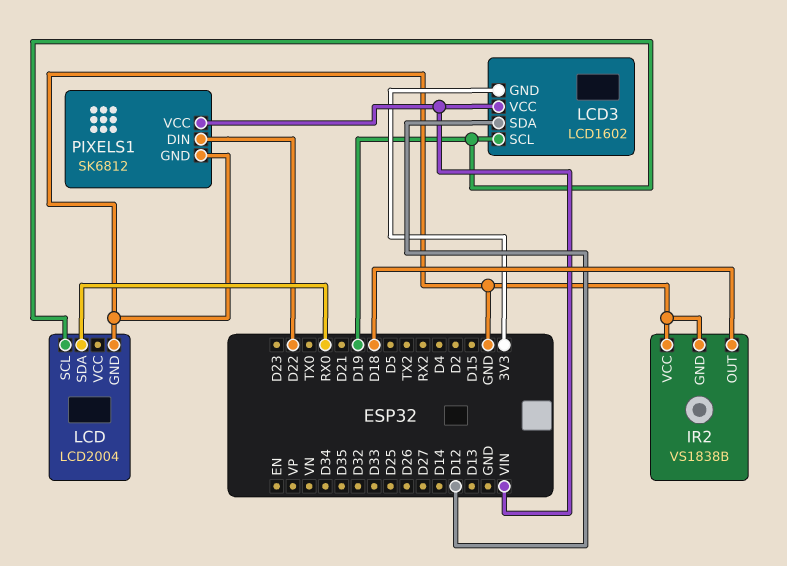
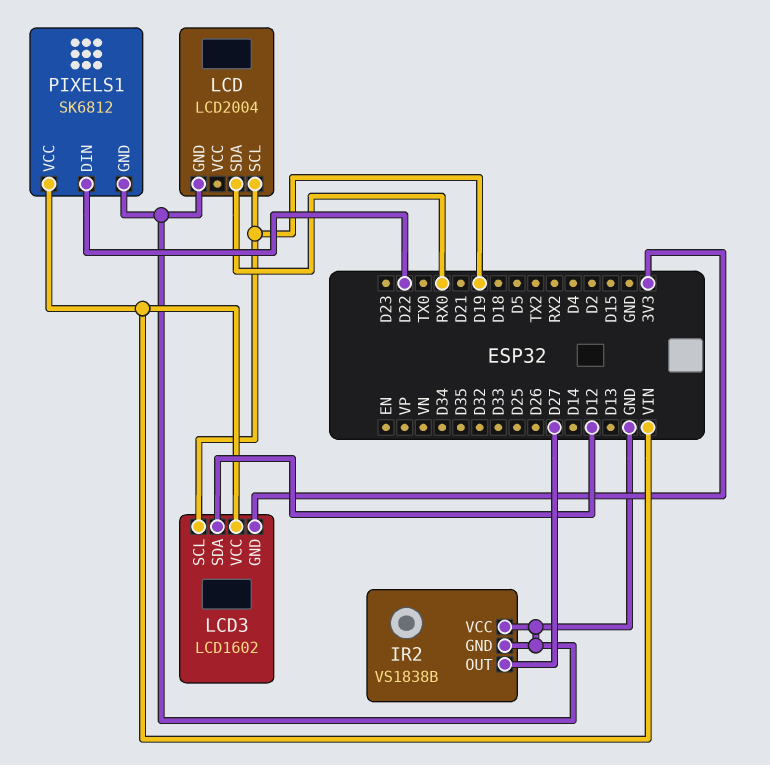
IR2 pin OUT: D18 -> D27

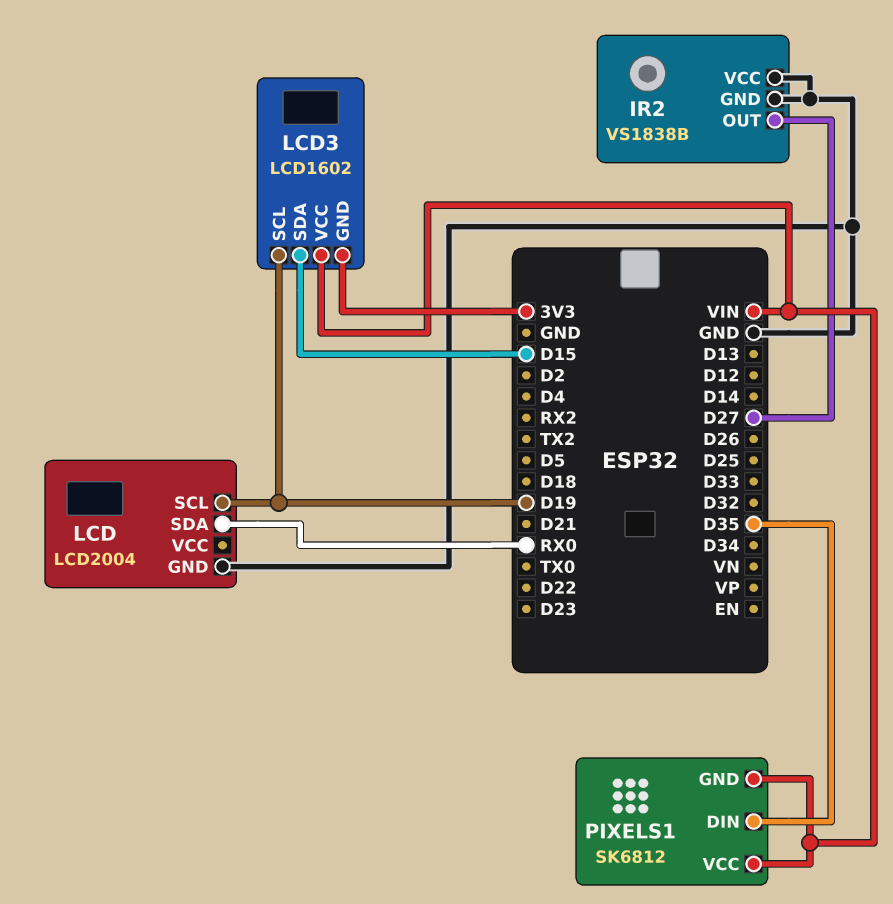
LCD3 pin SDA: D12 -> D15
PIXELS1 pin DIN: D22 -> D35
PIXELS1 pin GND: GND -> VIN

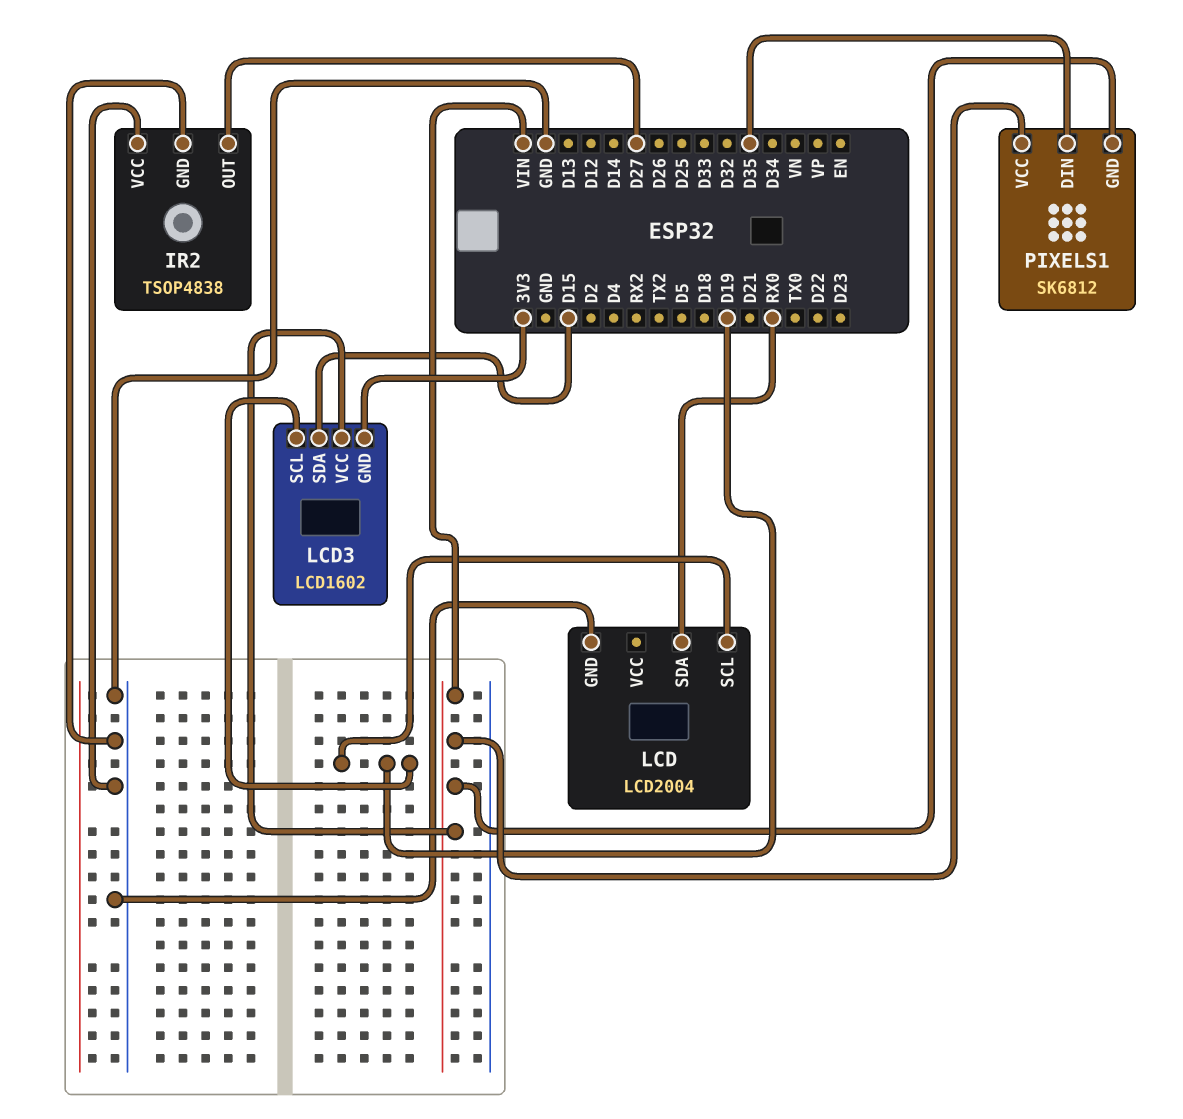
IR2: VS1838B -> TSOP4838

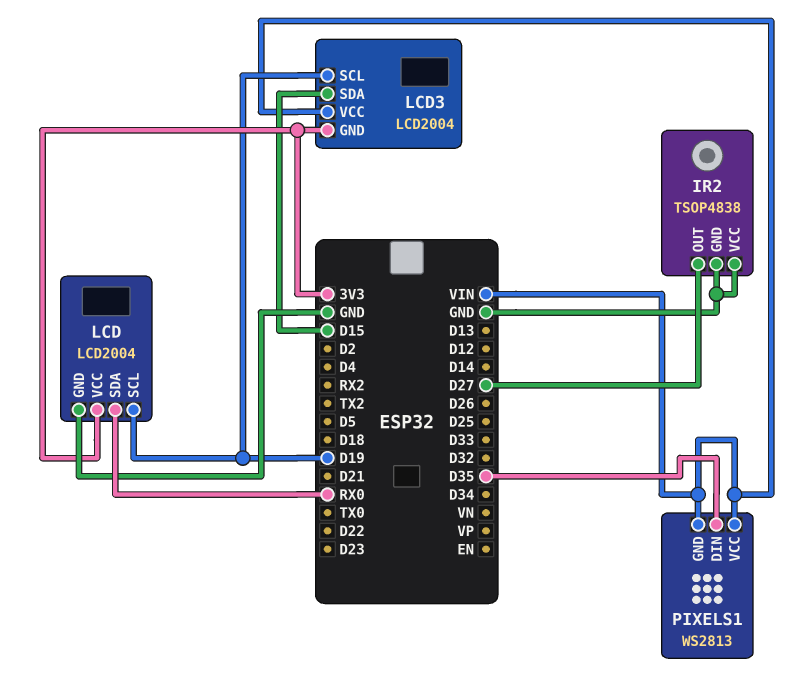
LCD pin VCC: none -> 3V3
LCD3: LCD1602 -> LCD2004
PIXELS1: SK6812 -> WS2813

